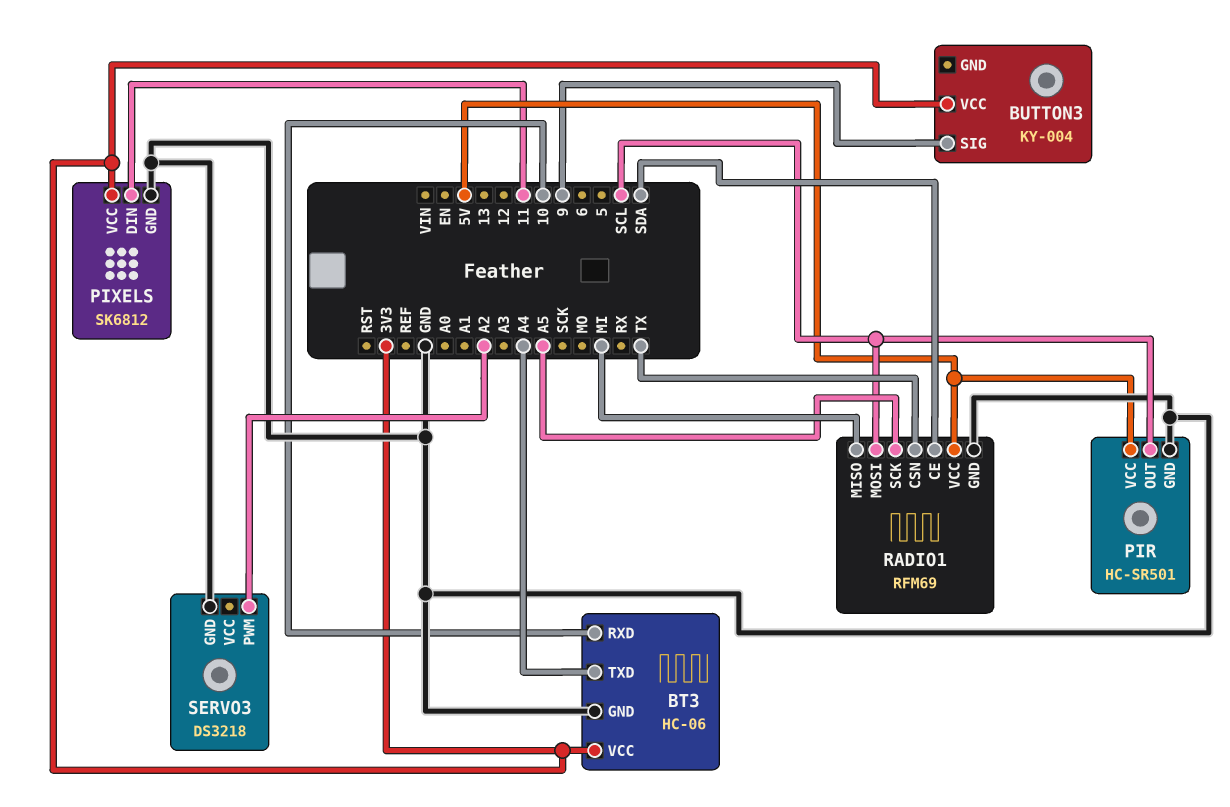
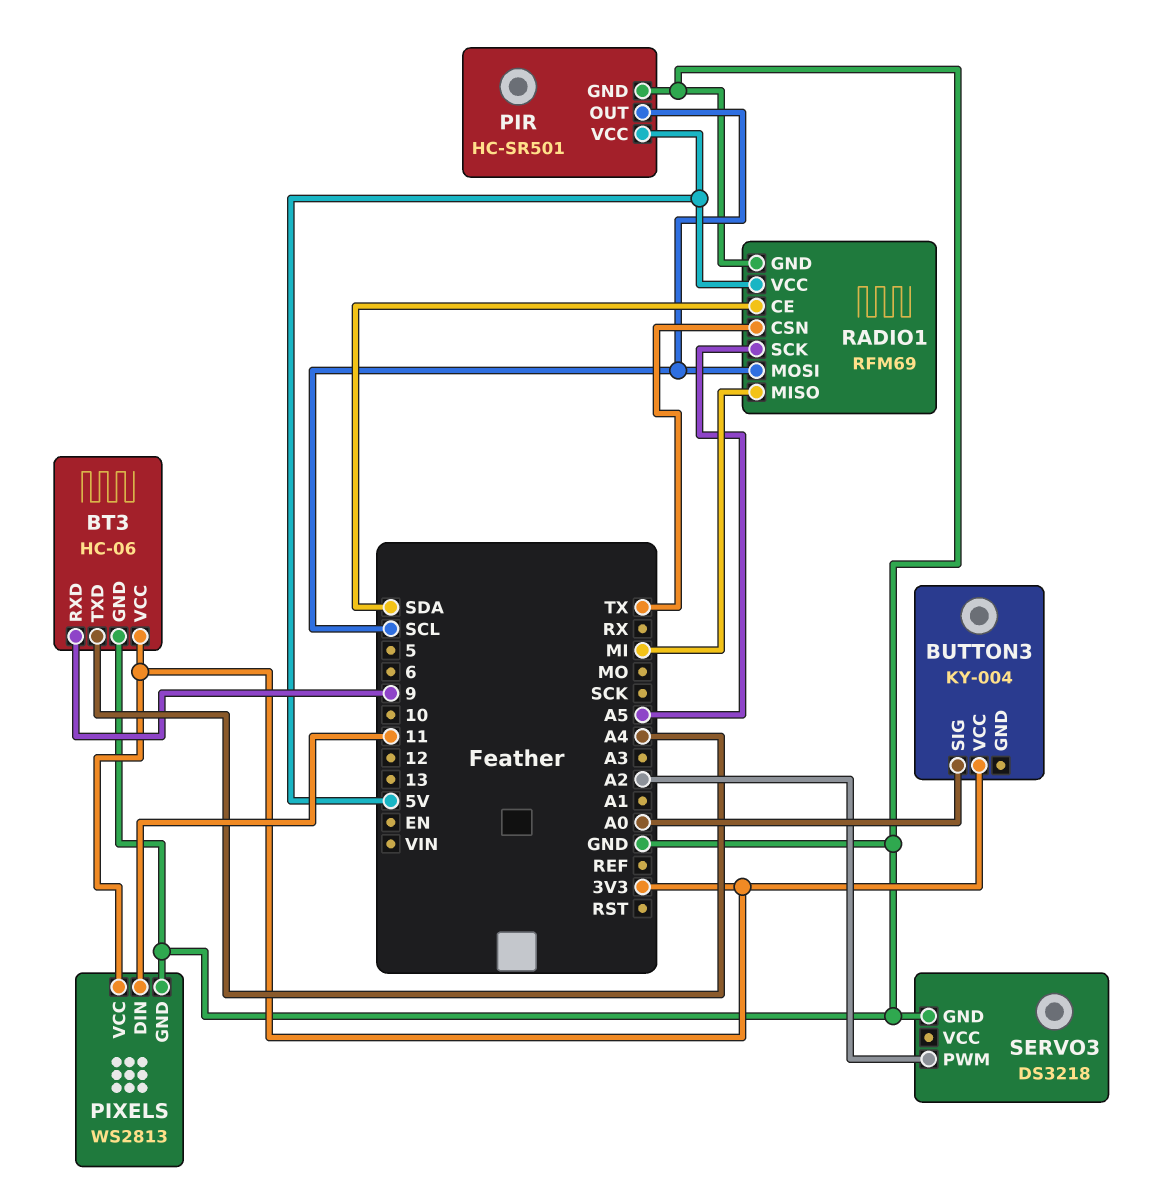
BT3 pin RXD: 10 -> 9
BUTTON3 pin SIG: 9 -> A0
PIXELS: SK6812 -> WS2813

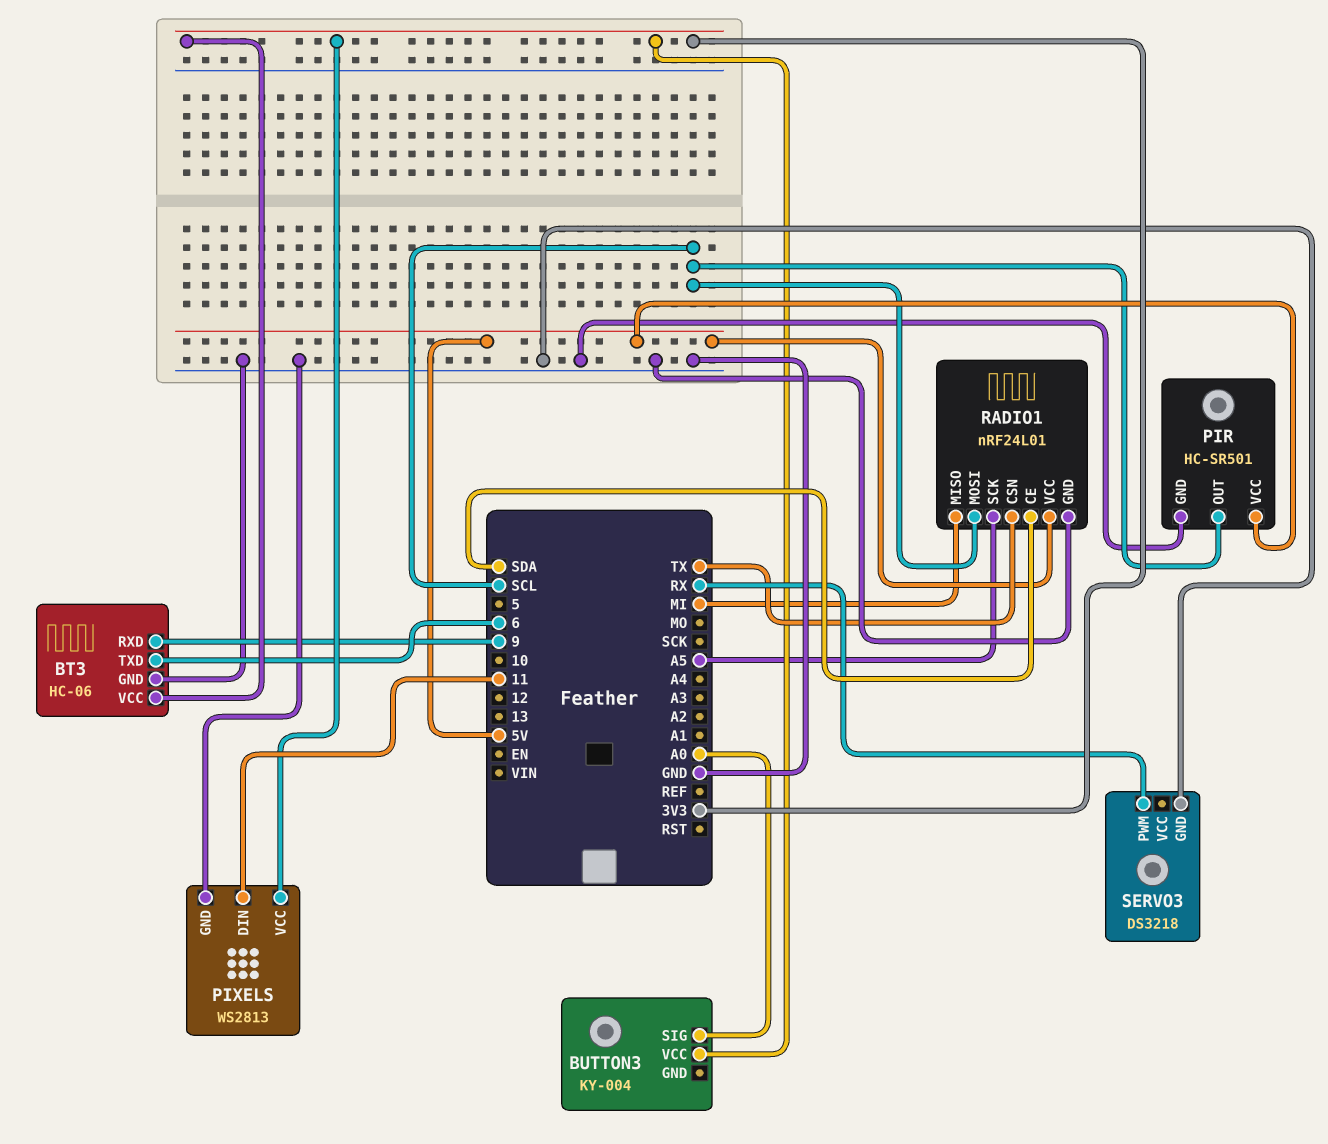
BT3 pin TXD: A4 -> 6
RADIO1: RFM69 -> nRF24L01
SERVO3 pin PWM: A2 -> RX

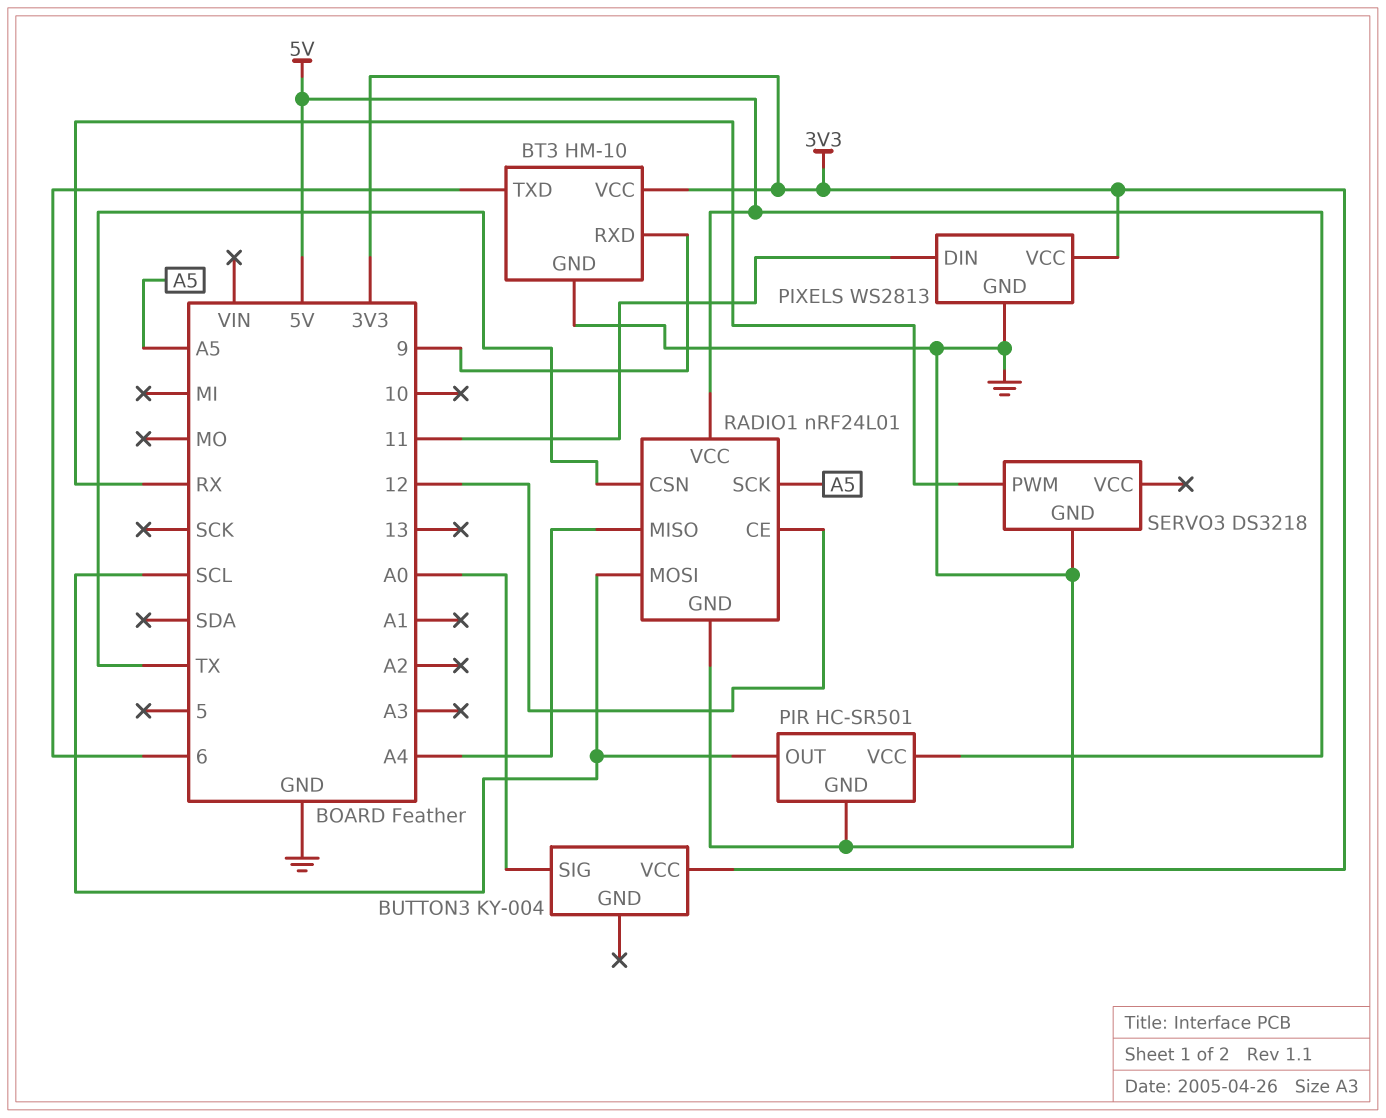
BT3: HC-06 -> HM-10
RADIO1 pin CE: SDA -> 12
RADIO1 pin MISO: MI -> A4

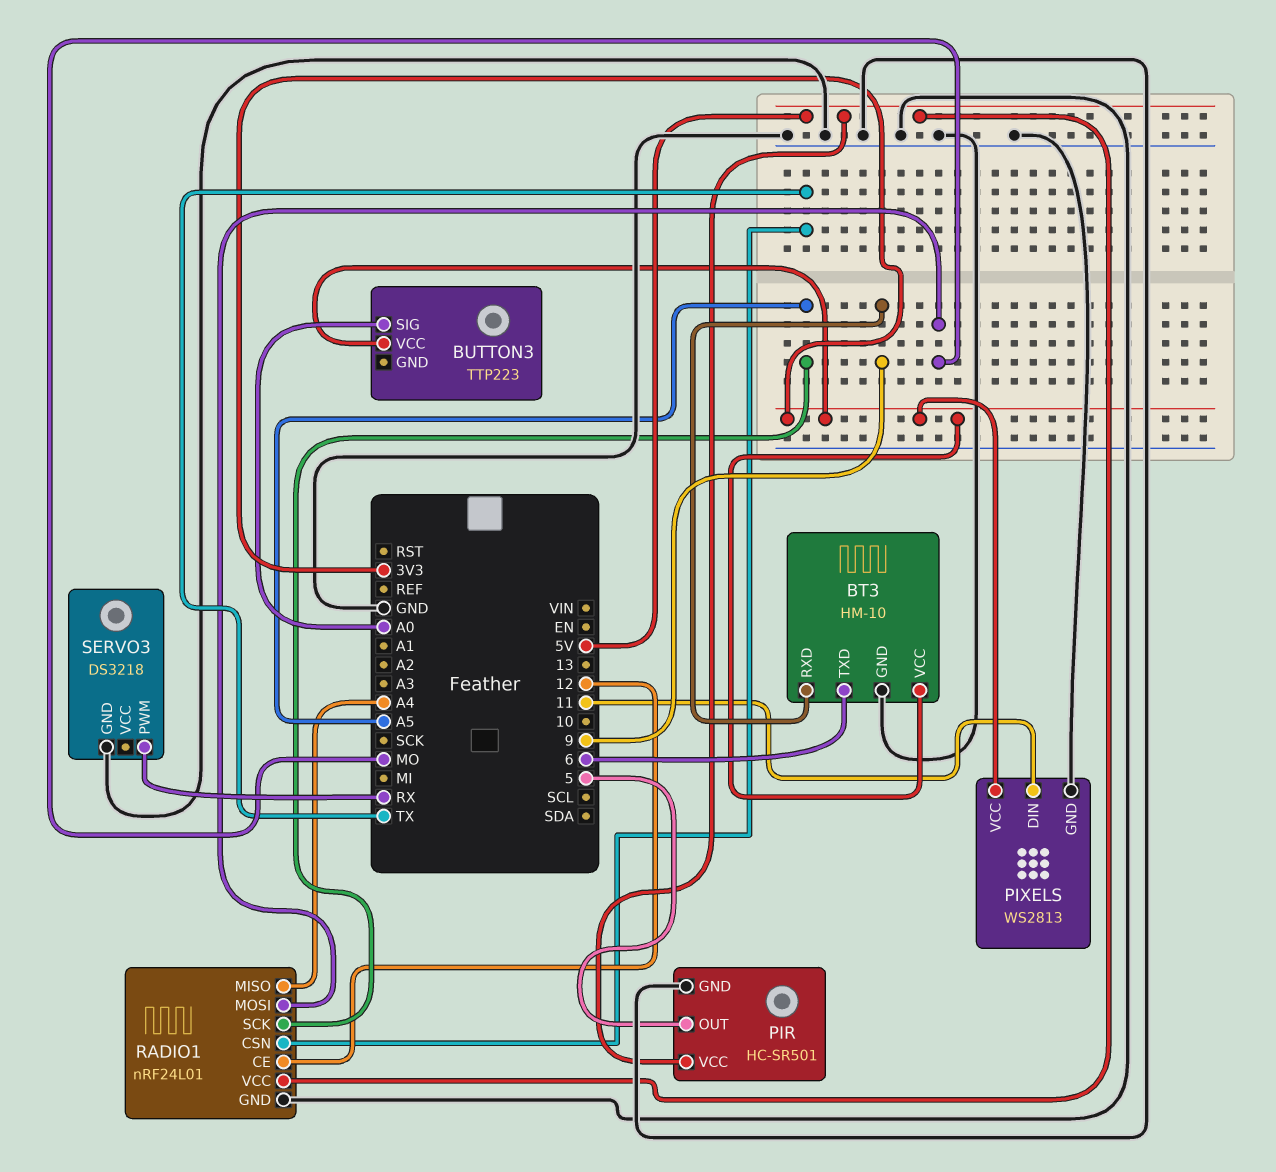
BUTTON3: KY-004 -> TTP223
PIR pin OUT: SCL -> 5
RADIO1 pin MOSI: SCL -> MO

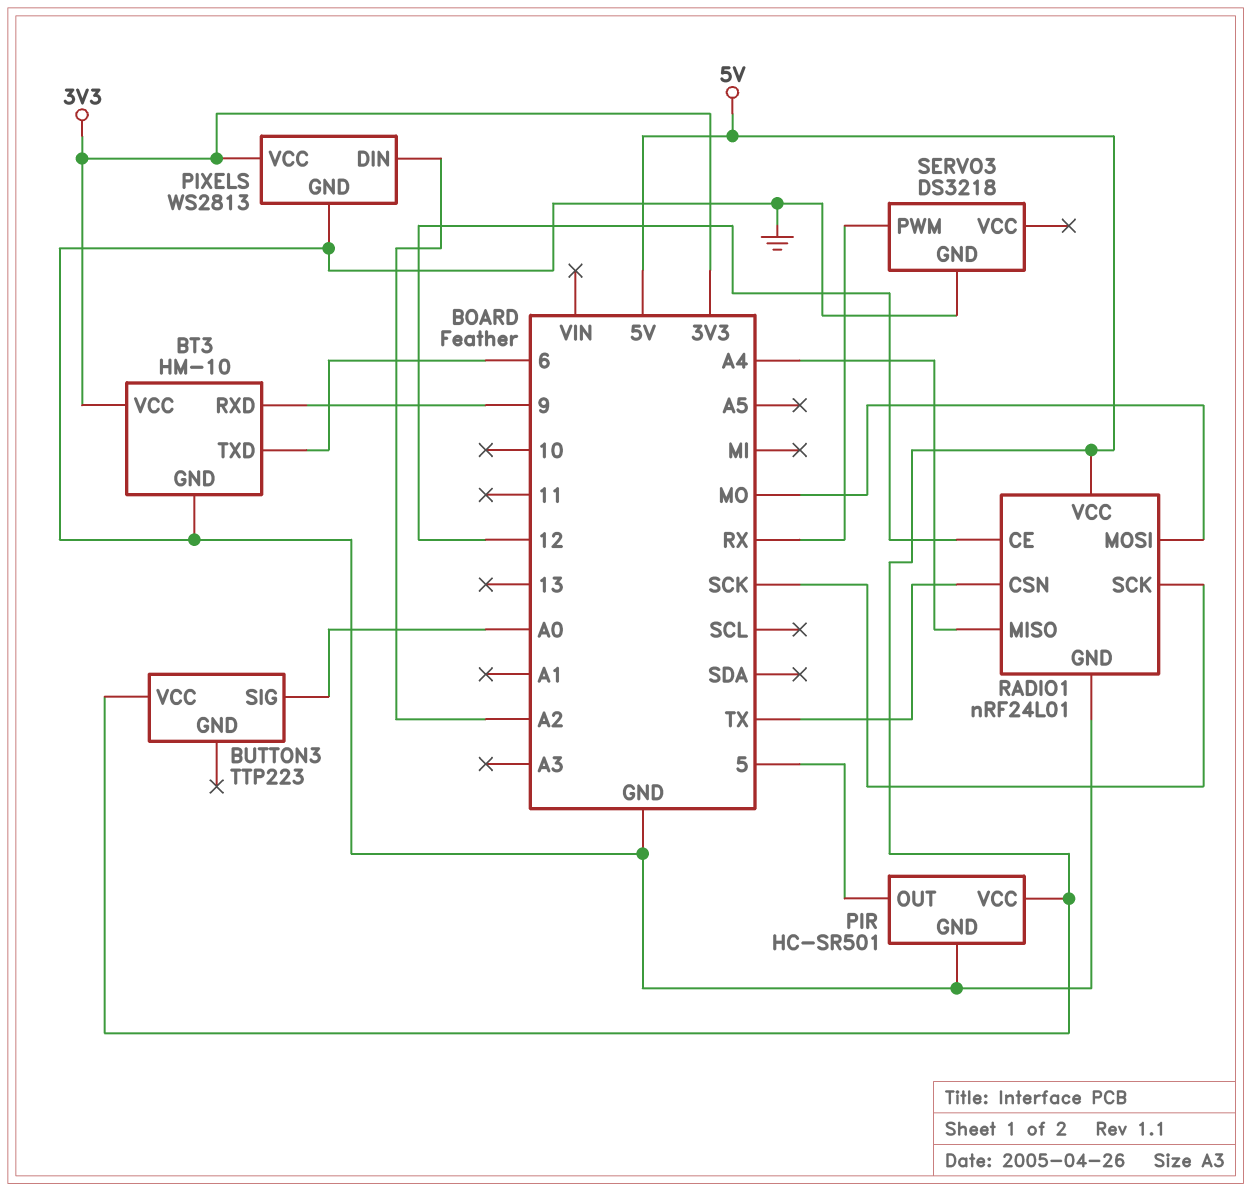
BUTTON3 pin VCC: 3V3 -> 5V
PIXELS pin DIN: 11 -> A2
RADIO1 pin SCK: A5 -> SCK

